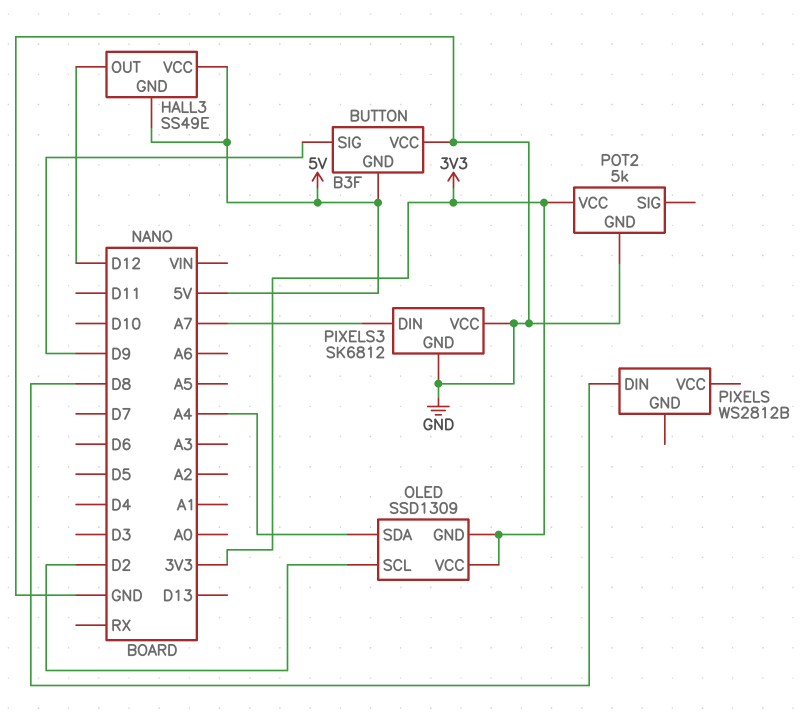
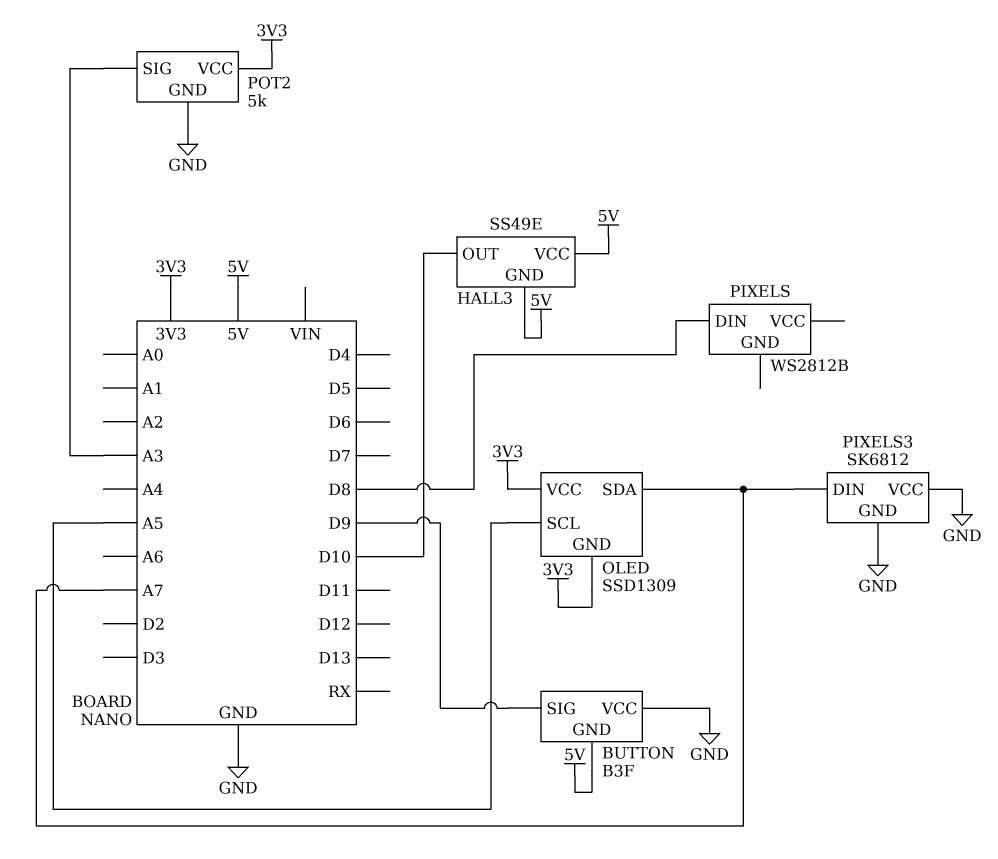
HALL3 pin OUT: D12 -> D10
OLED pin SCL: D2 -> A5
OLED pin SDA: A4 -> A7
POT2 pin SIG: none -> A3

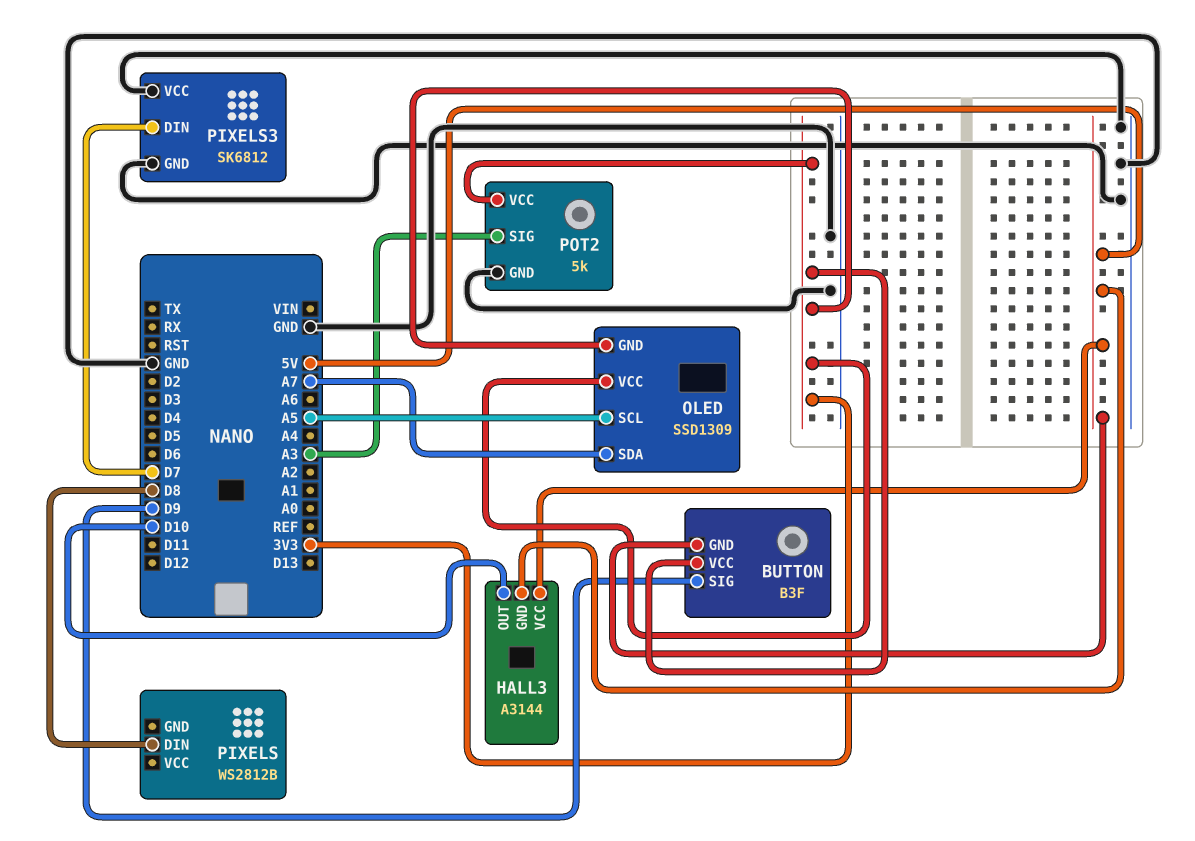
BUTTON pin VCC: GND -> 3V3
HALL3: SS49E -> A3144
PIXELS3 pin DIN: A7 -> D7

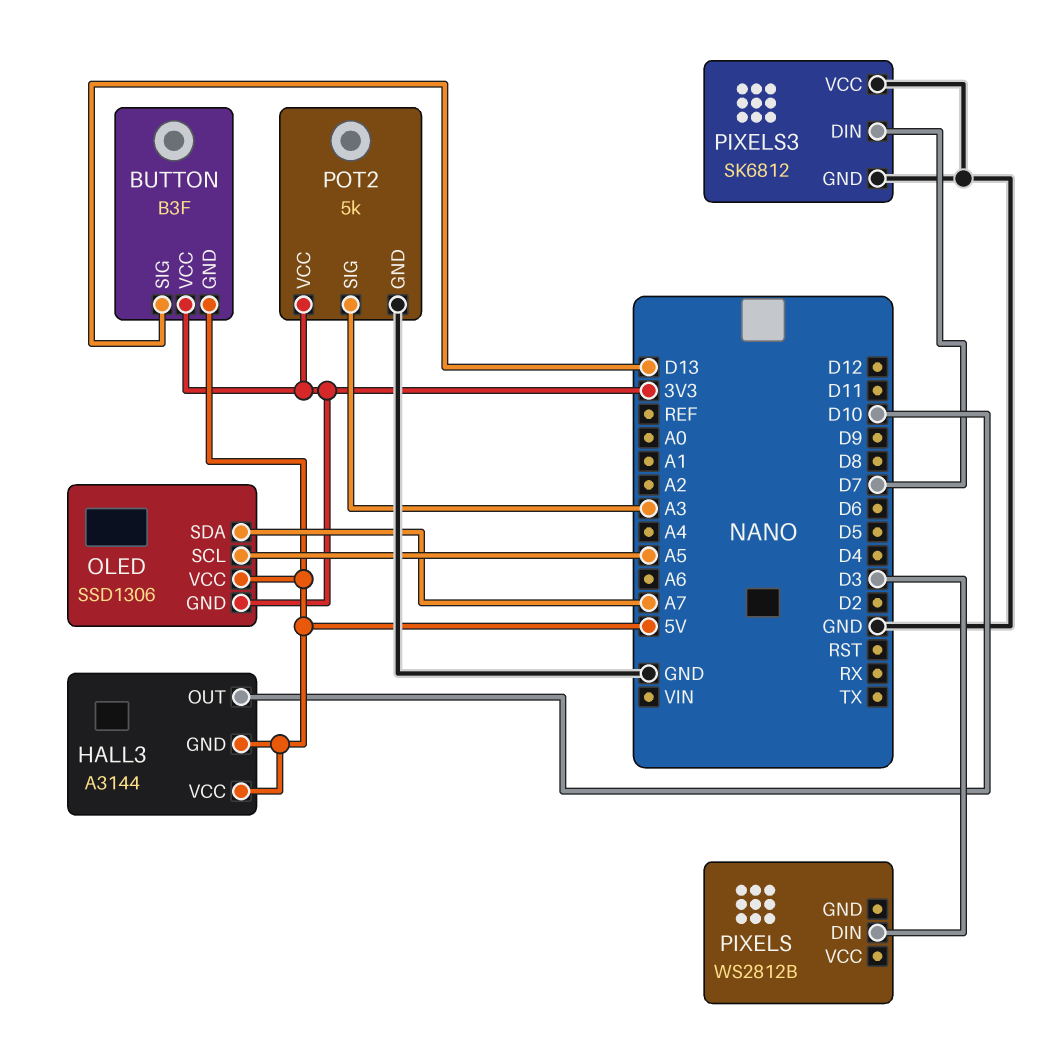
BUTTON pin SIG: D9 -> D13
OLED: SSD1309 -> SSD1306
OLED pin VCC: 3V3 -> 5V
PIXELS pin DIN: D8 -> D3

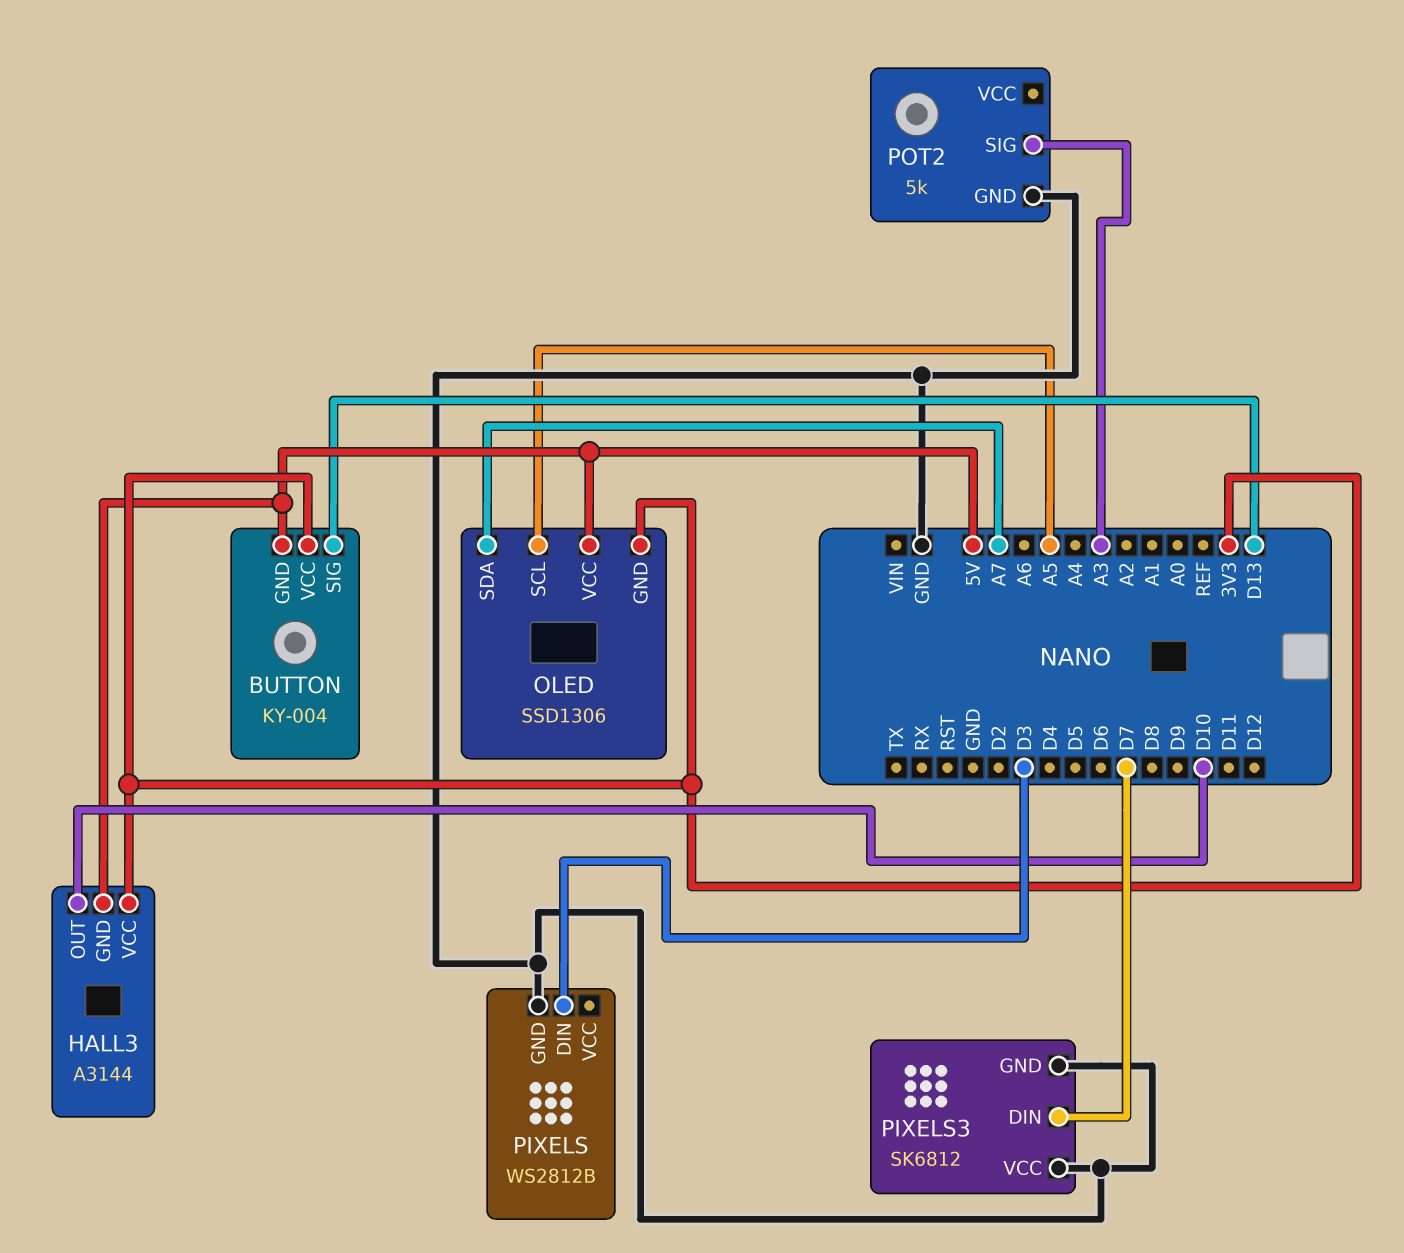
BUTTON: B3F -> KY-004
HALL3 pin VCC: 5V -> 3V3
PIXELS pin GND: none -> GND
POT2 pin VCC: 3V3 -> none

